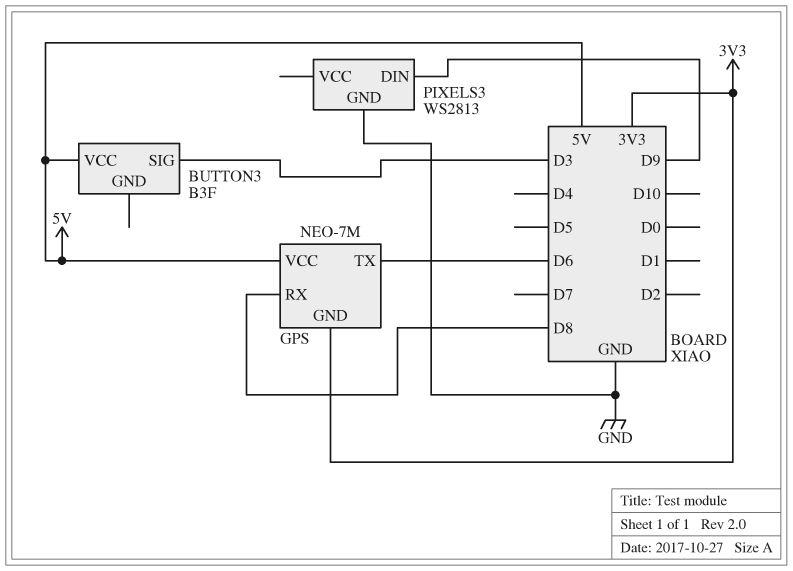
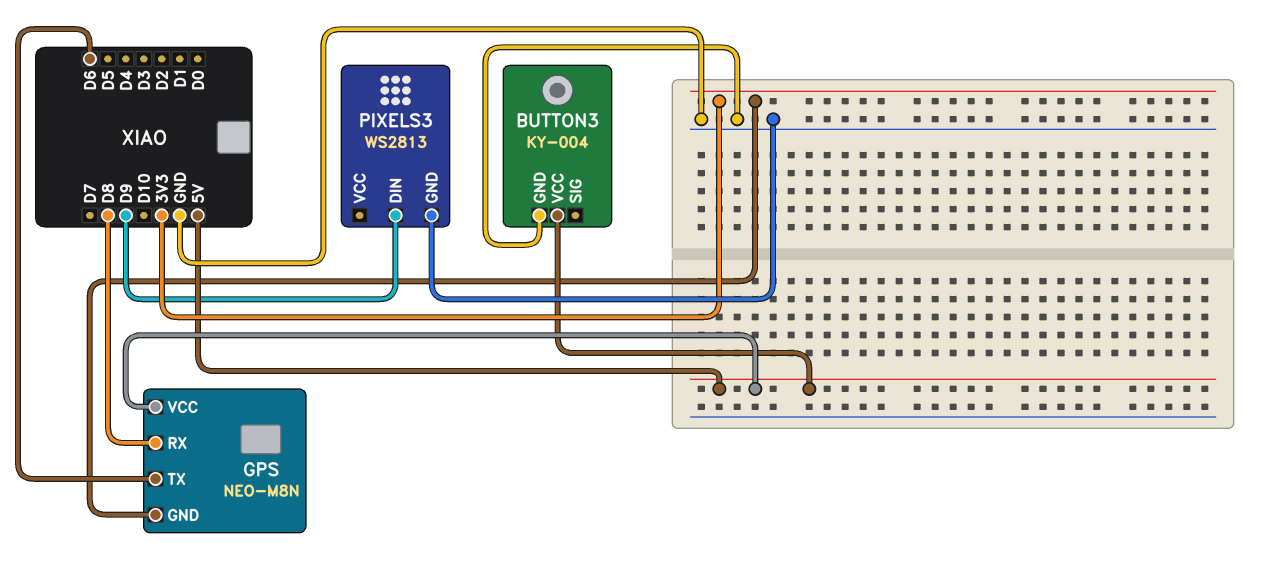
BUTTON3: B3F -> KY-004
BUTTON3 pin GND: none -> GND
BUTTON3 pin SIG: D3 -> none
GPS: NEO-7M -> NEO-M8N

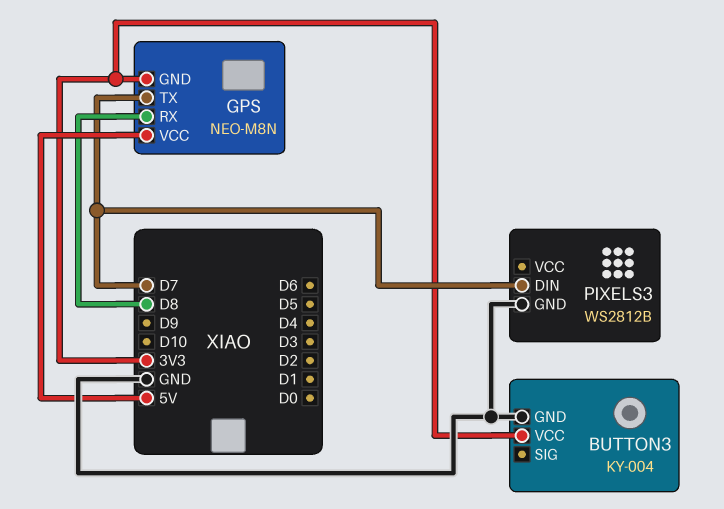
BUTTON3 pin VCC: 5V -> 3V3
GPS pin TX: D6 -> D7
PIXELS3: WS2813 -> WS2812B
PIXELS3 pin DIN: D9 -> D7

